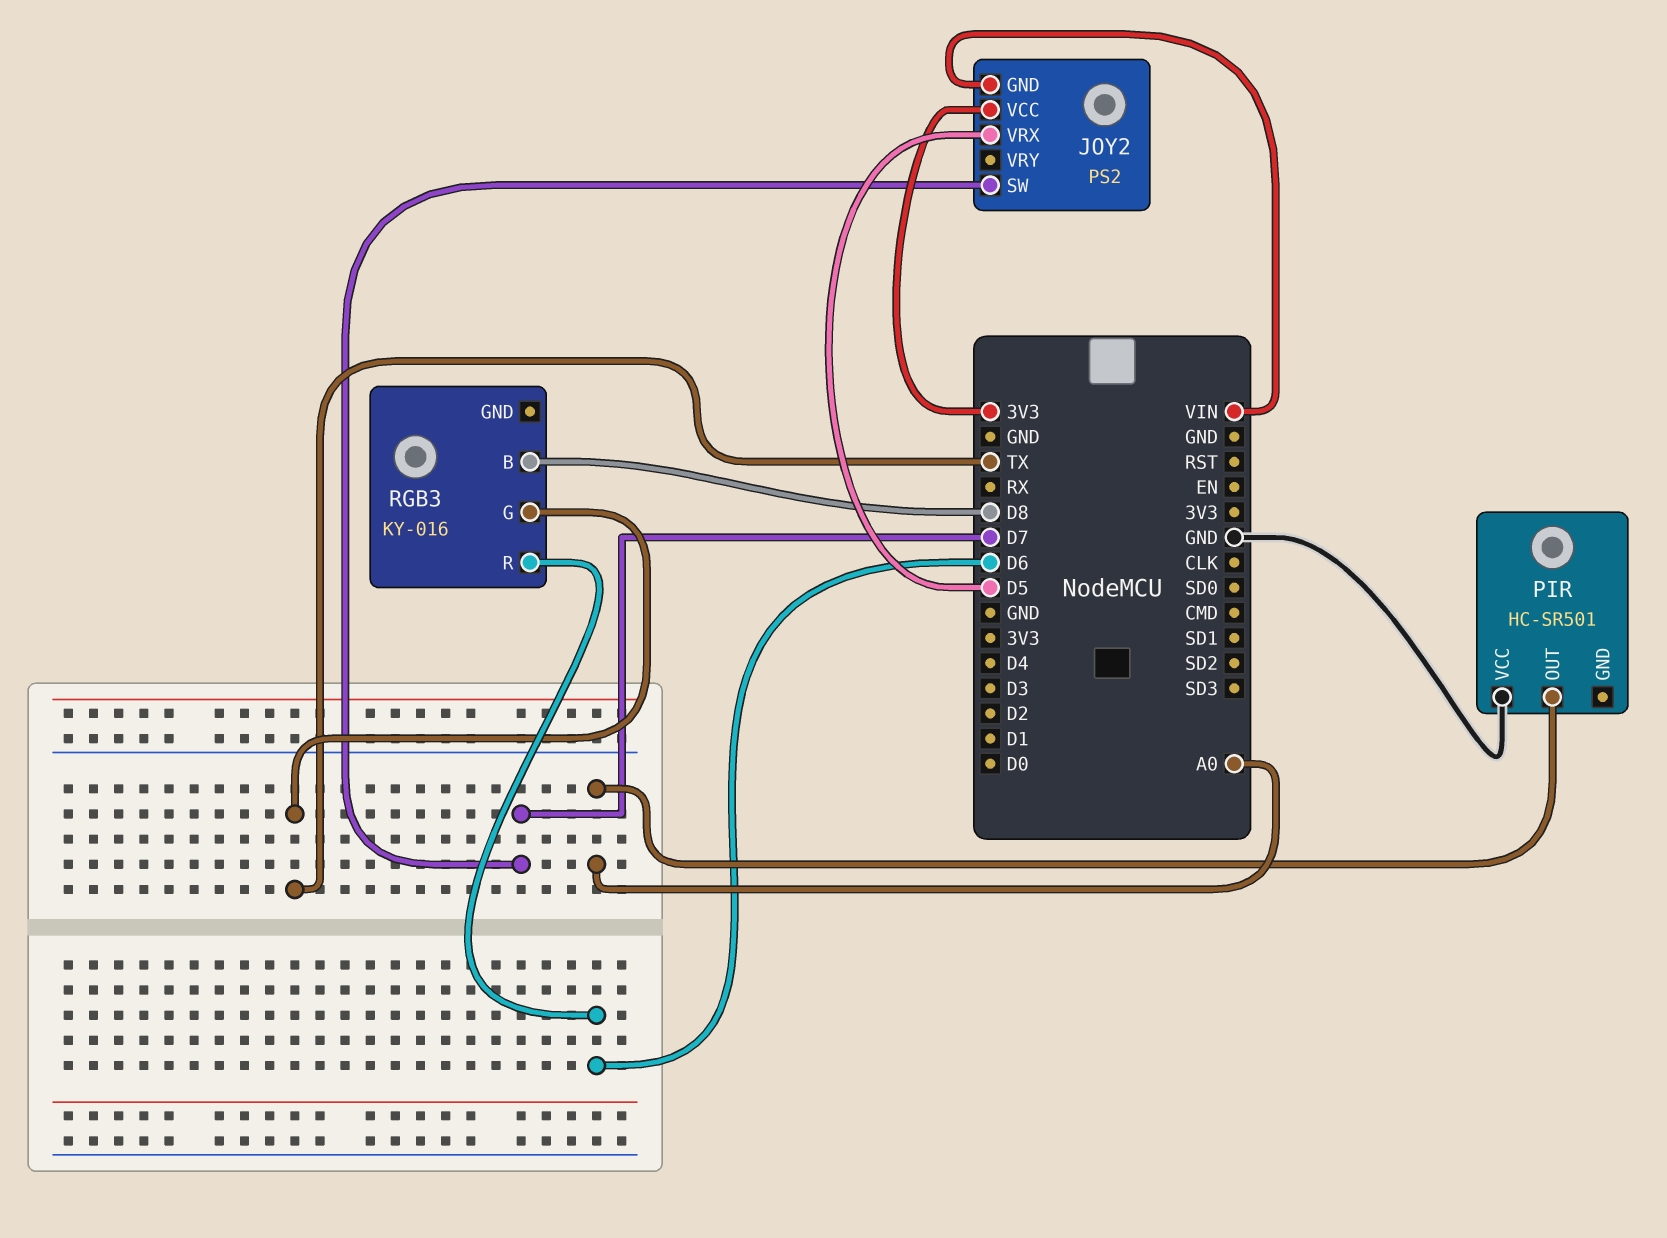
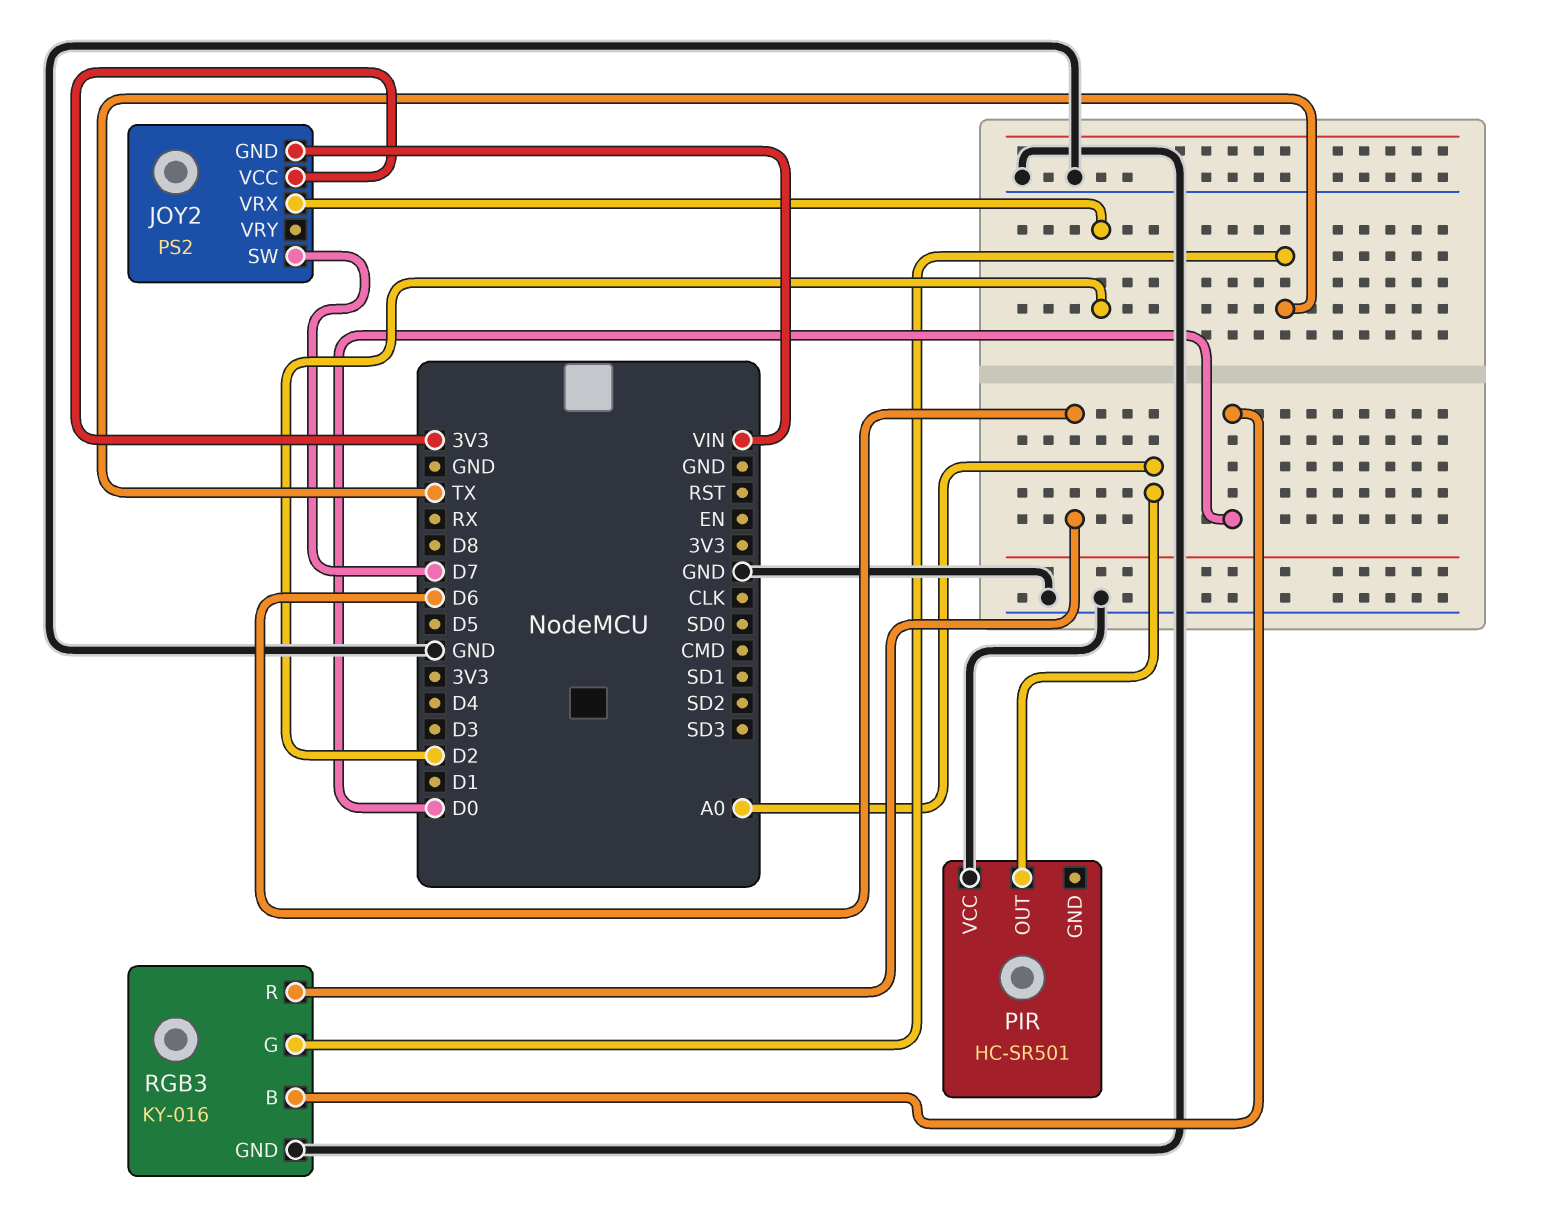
JOY2 pin VRX: D5 -> D2
RGB3 pin B: D8 -> D0
RGB3 pin GND: none -> GND

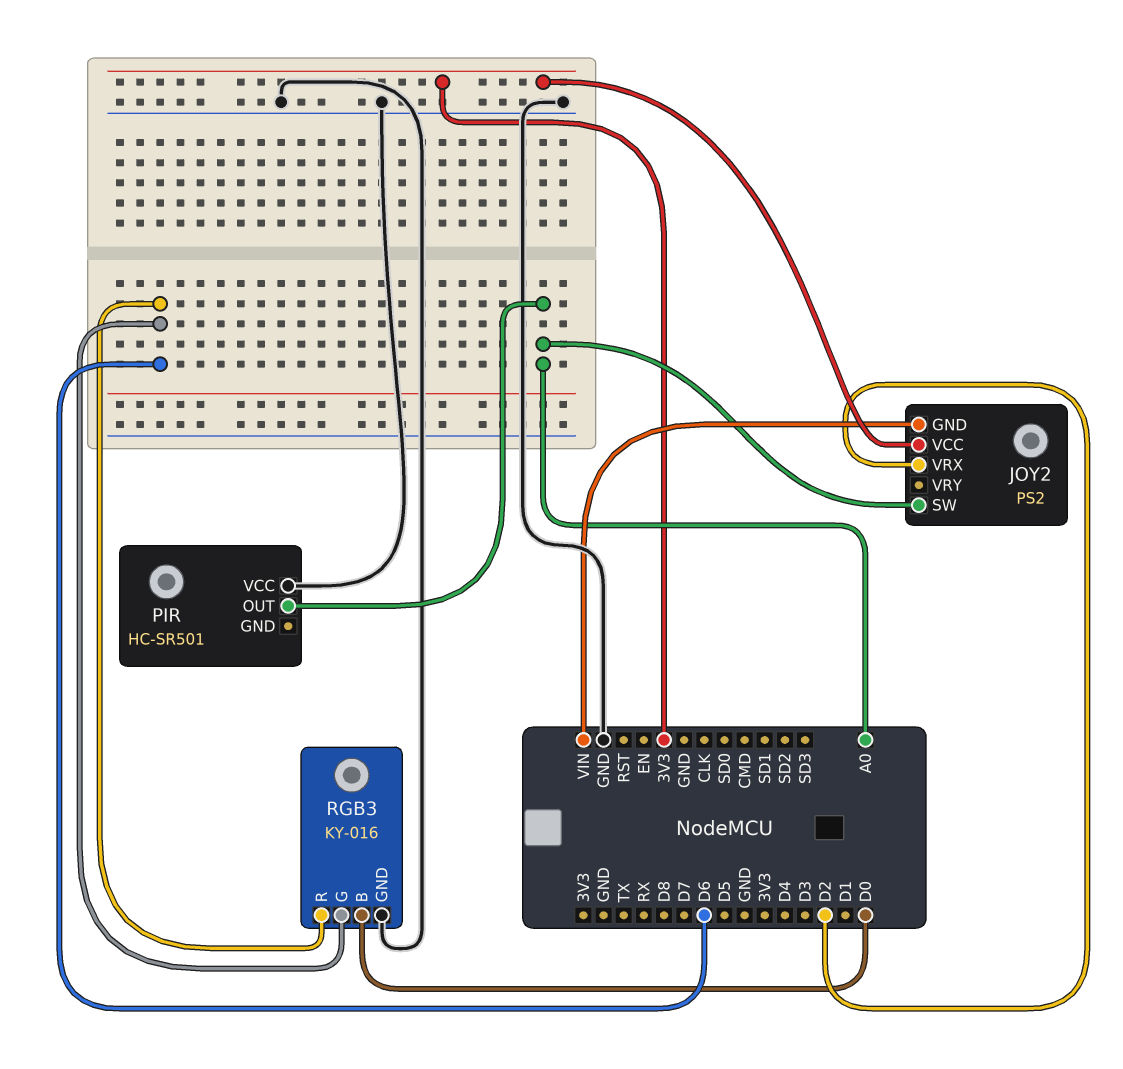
JOY2 pin SW: D7 -> A0
RGB3 pin G: TX -> D6

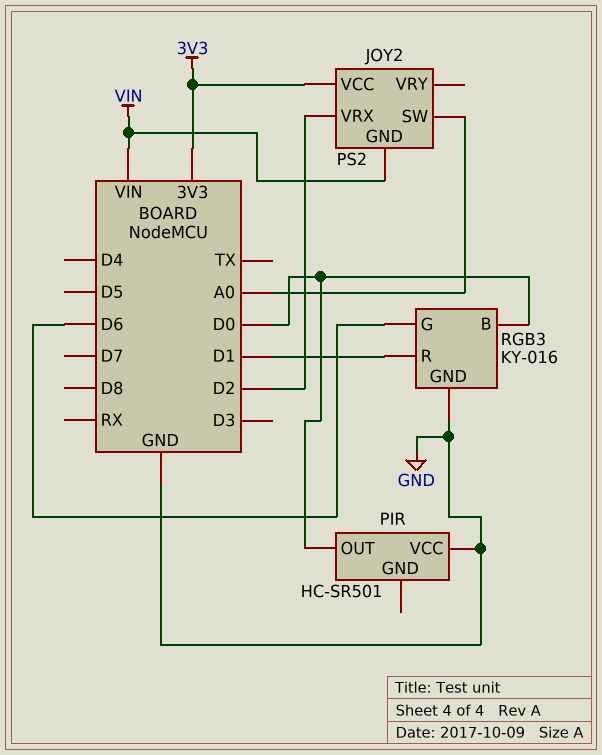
PIR pin OUT: A0 -> D0
RGB3 pin R: D6 -> D1

